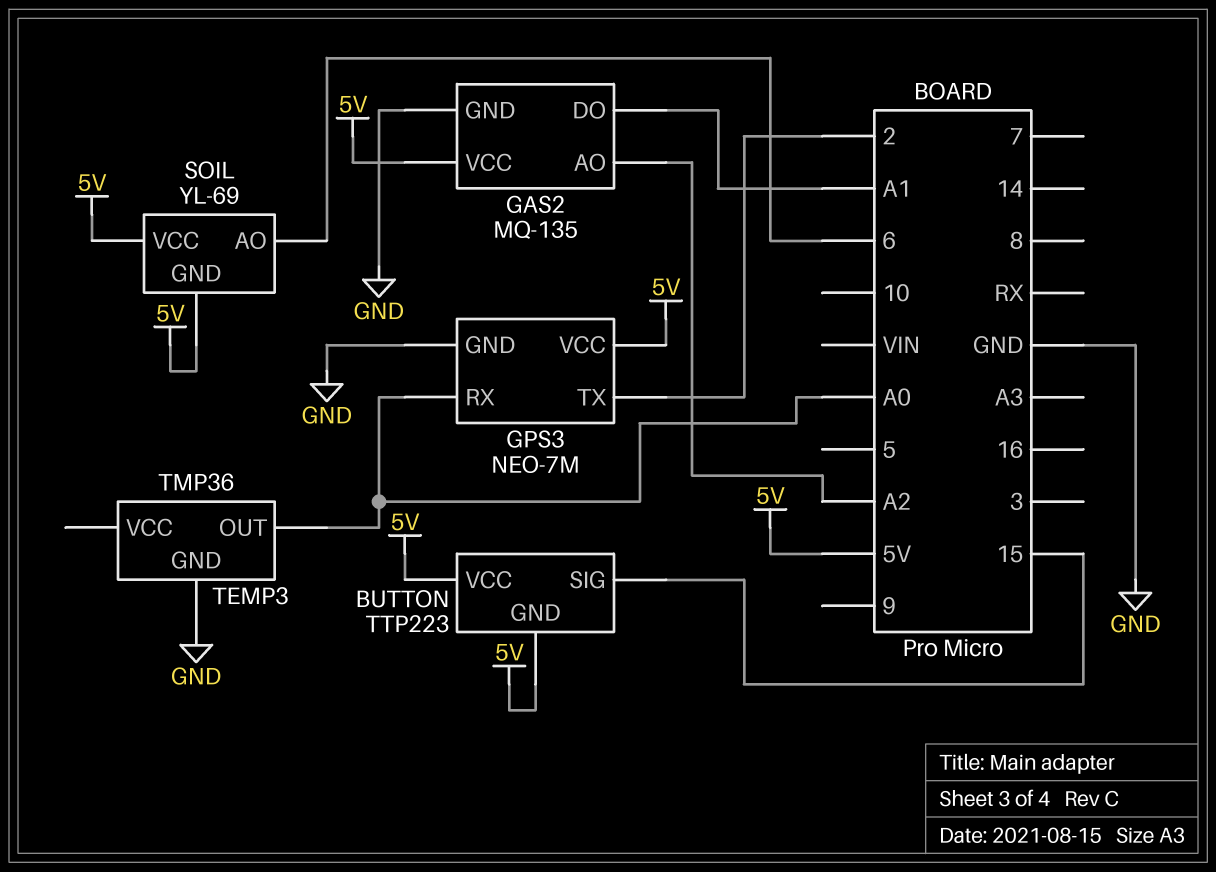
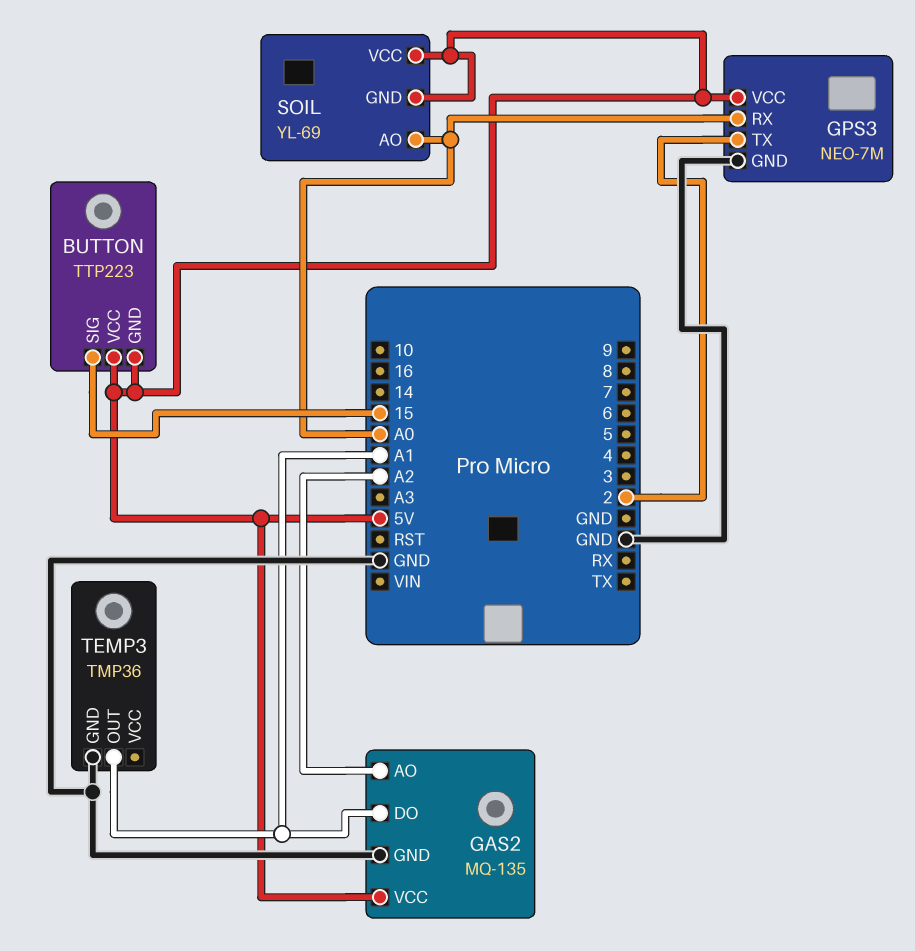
SOIL pin AO: 6 -> A0
TEMP3 pin OUT: A0 -> A1

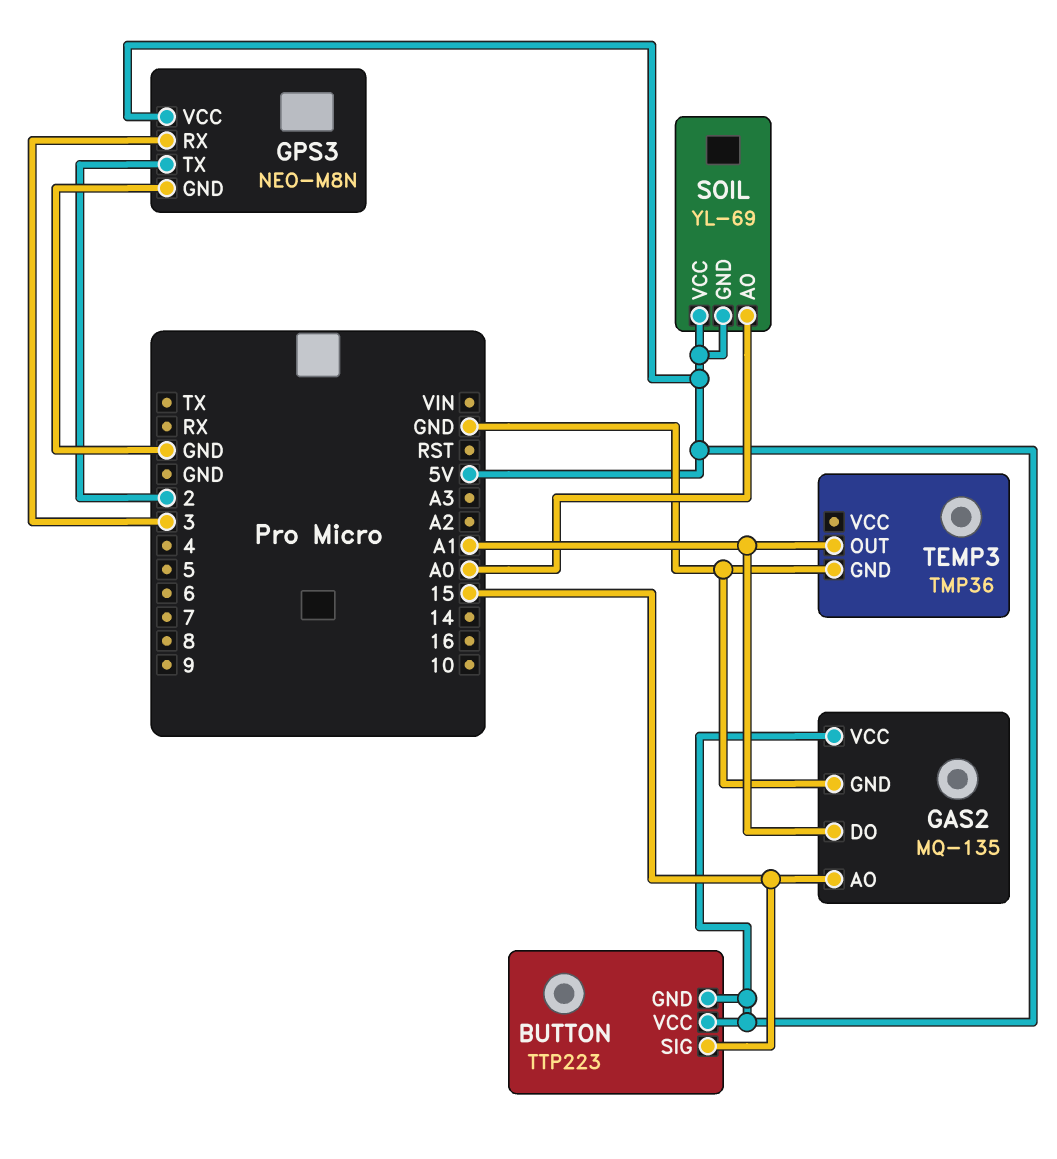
GAS2 pin AO: A2 -> 15
GPS3: NEO-7M -> NEO-M8N
GPS3 pin RX: A0 -> 3

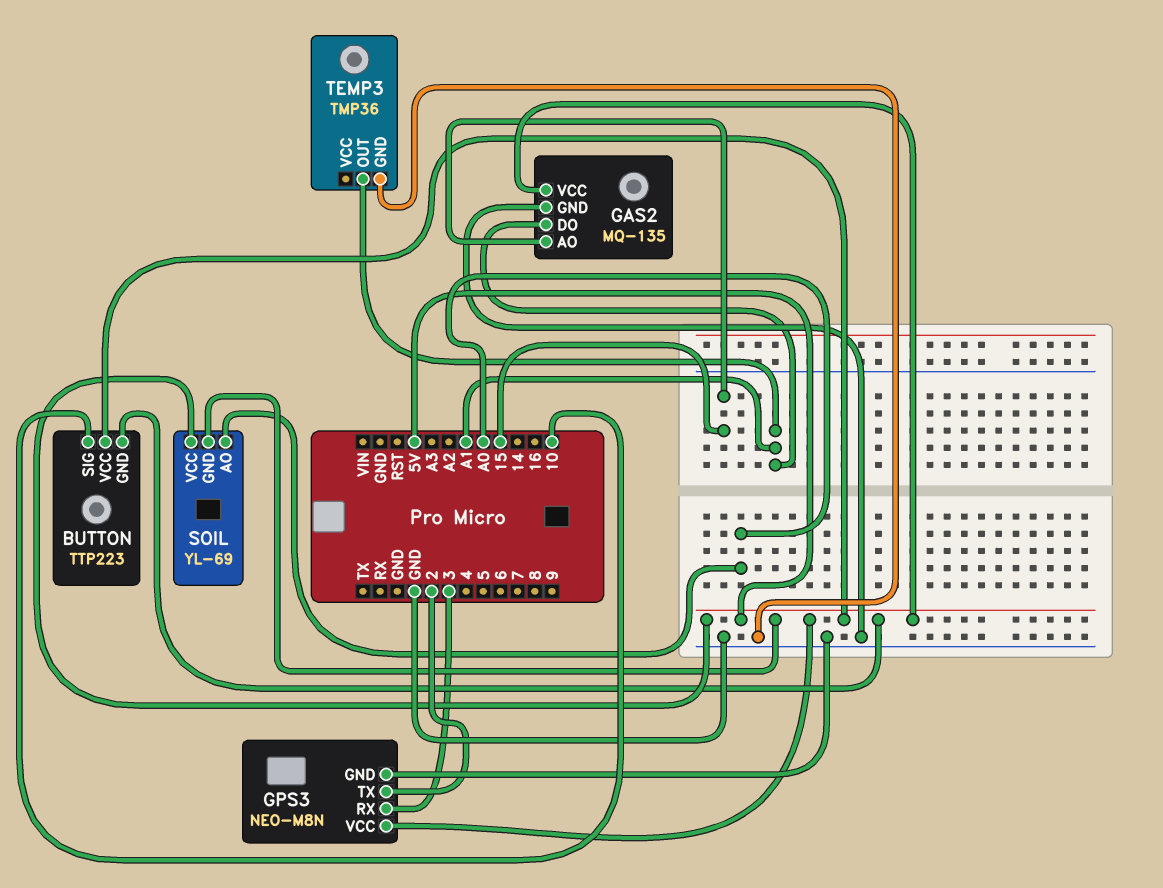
BUTTON pin SIG: 15 -> 10

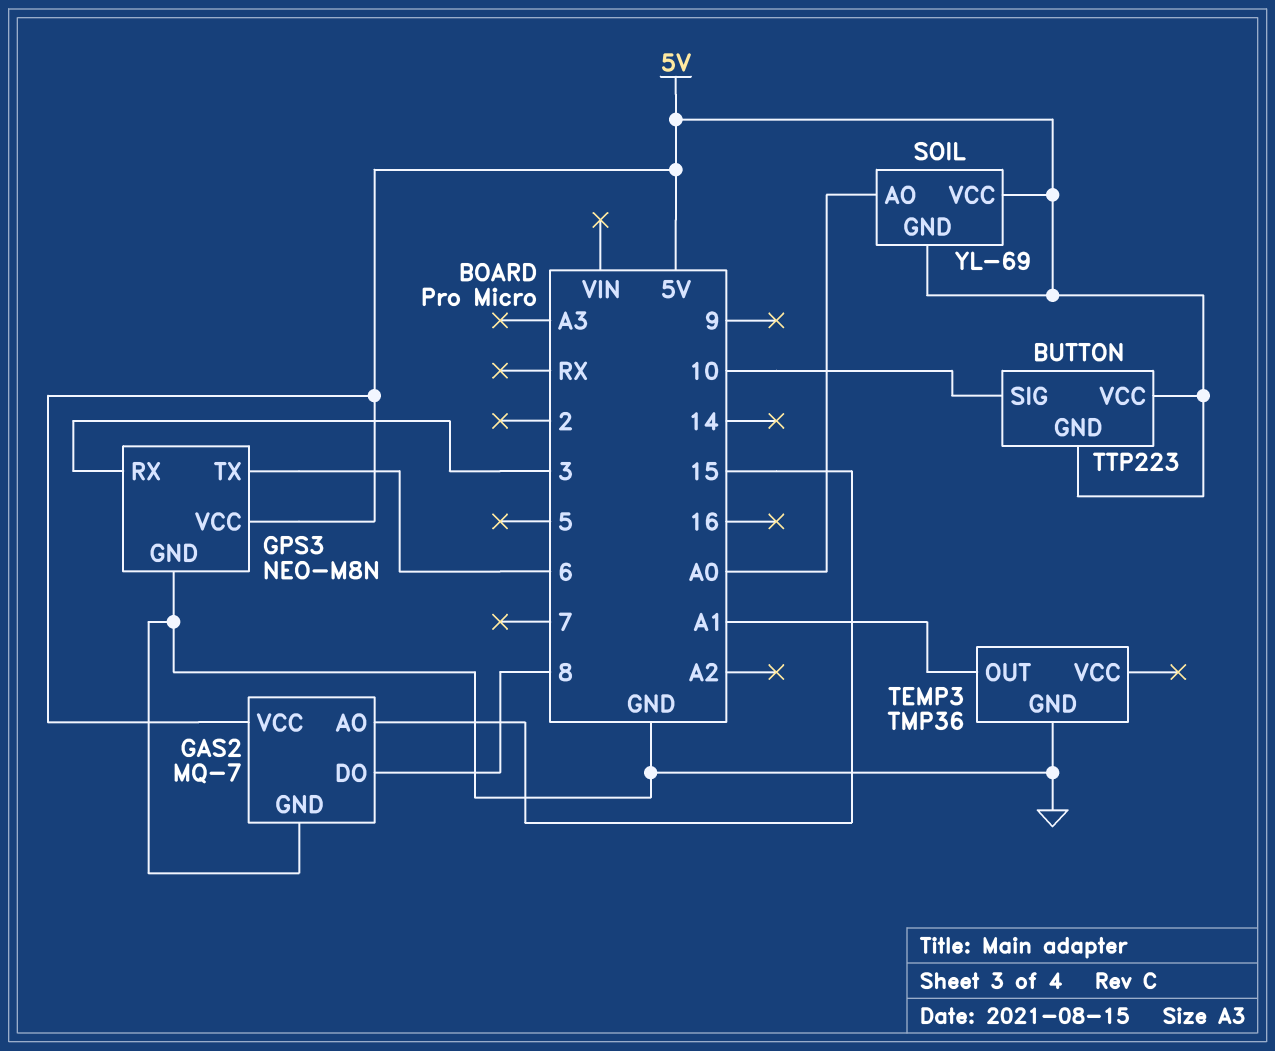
GAS2: MQ-135 -> MQ-7
GAS2 pin DO: A1 -> 8
GPS3 pin TX: 2 -> 6

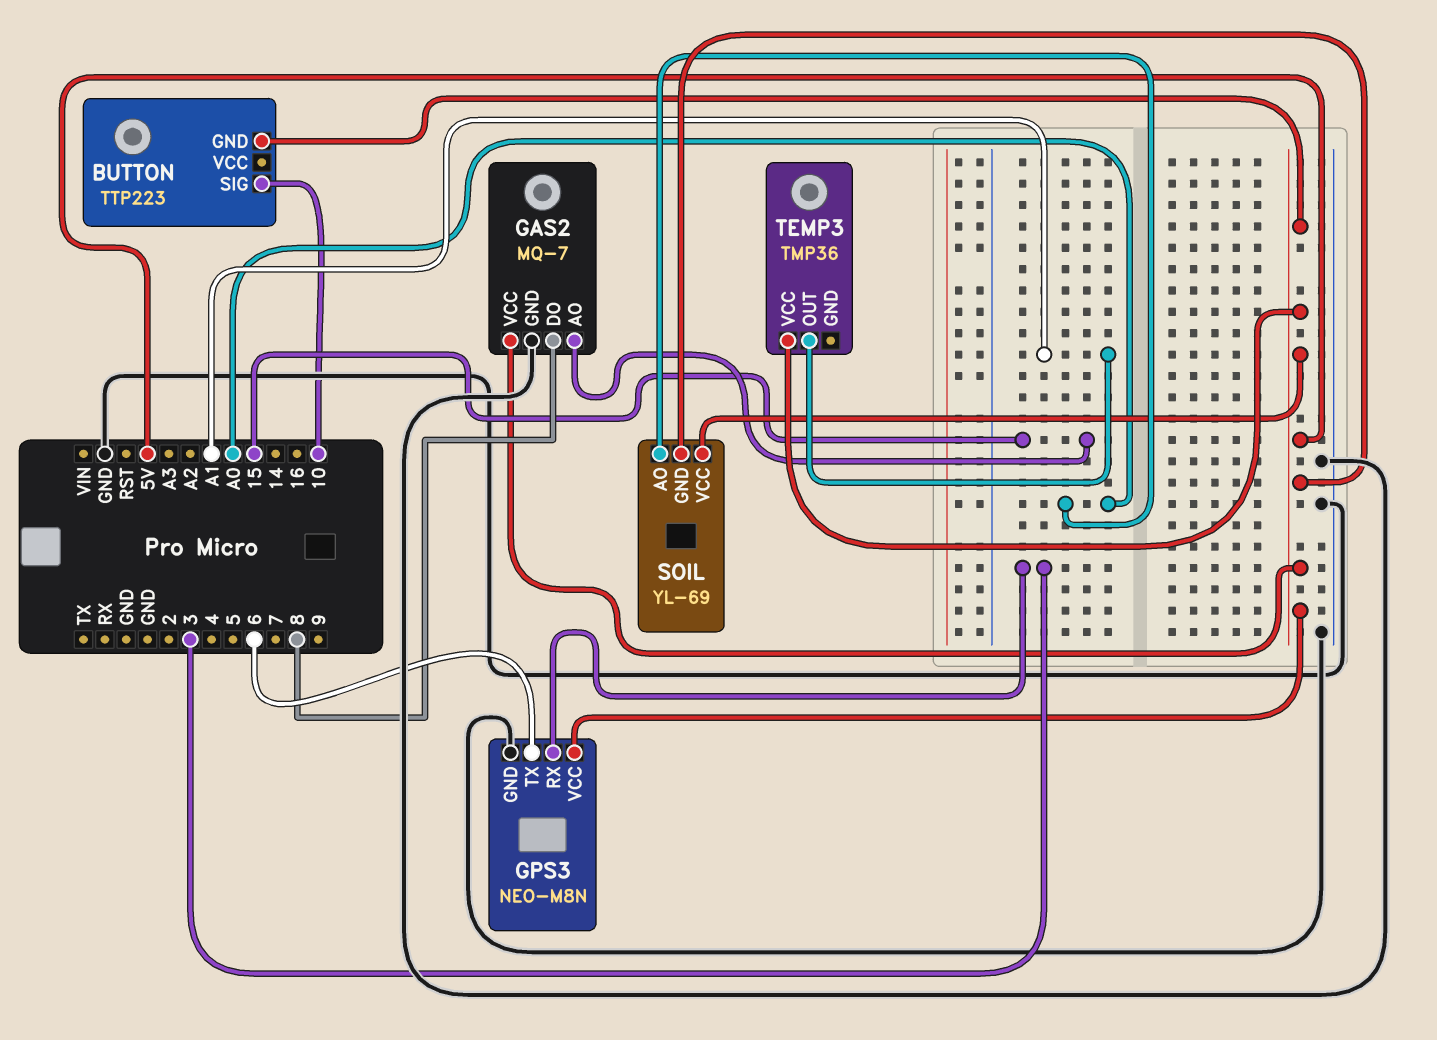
BUTTON pin VCC: 5V -> none
TEMP3 pin GND: GND -> none
TEMP3 pin VCC: none -> 5V

